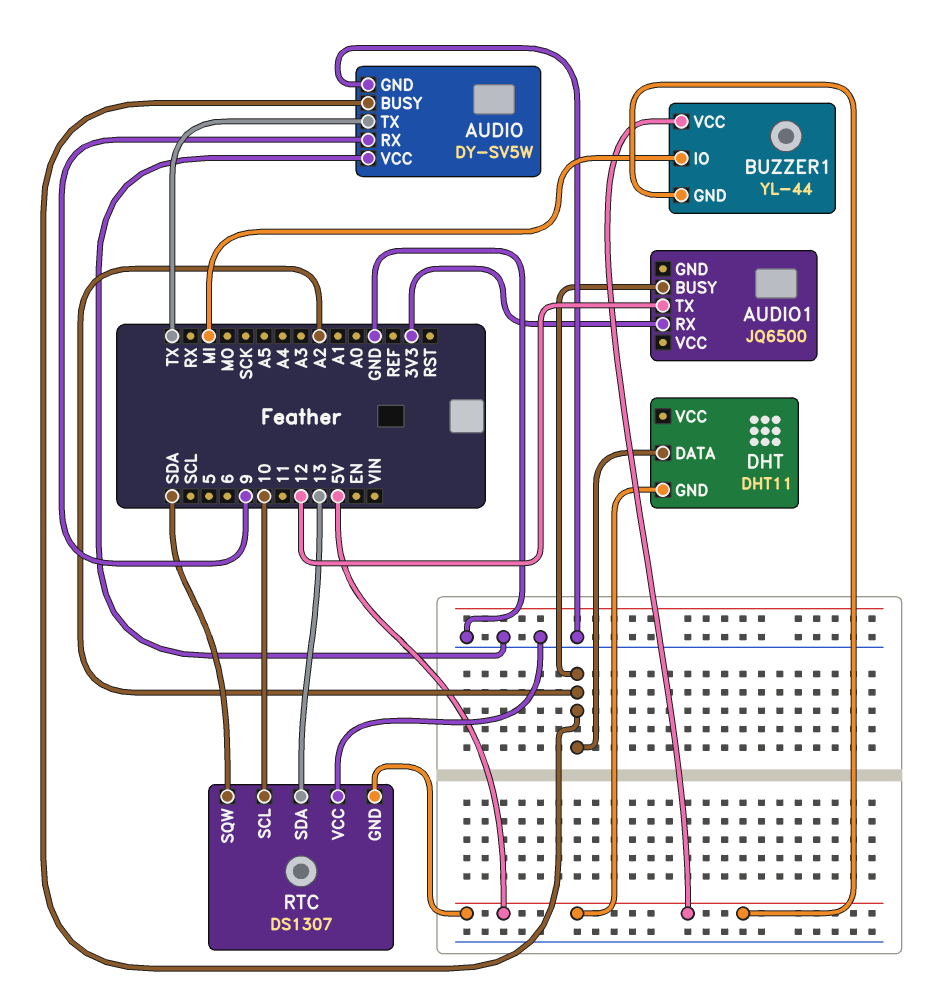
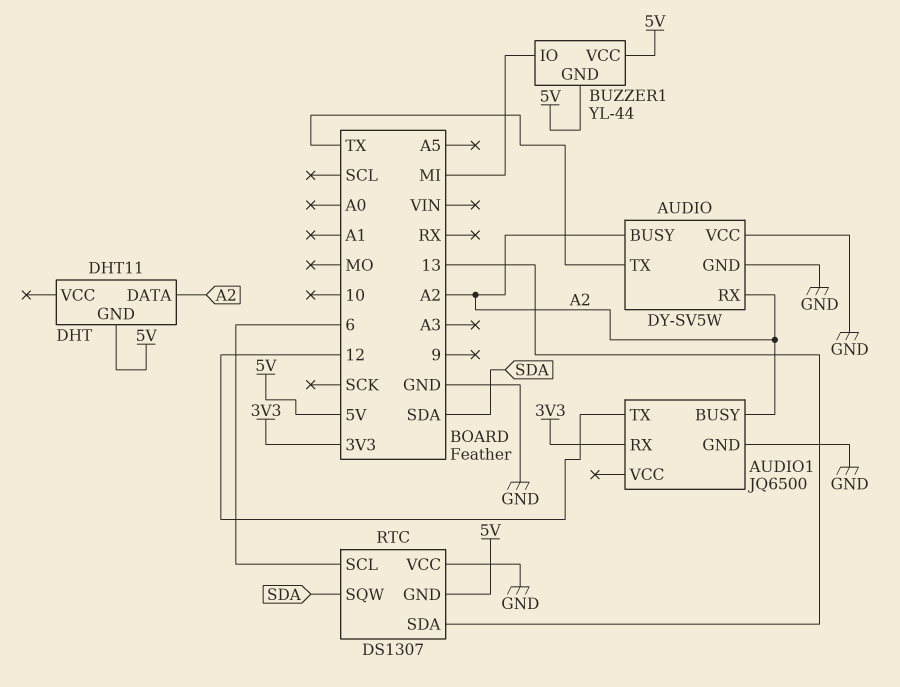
AUDIO pin RX: 9 -> A2
AUDIO1 pin GND: none -> GND
RTC pin SCL: 10 -> 6

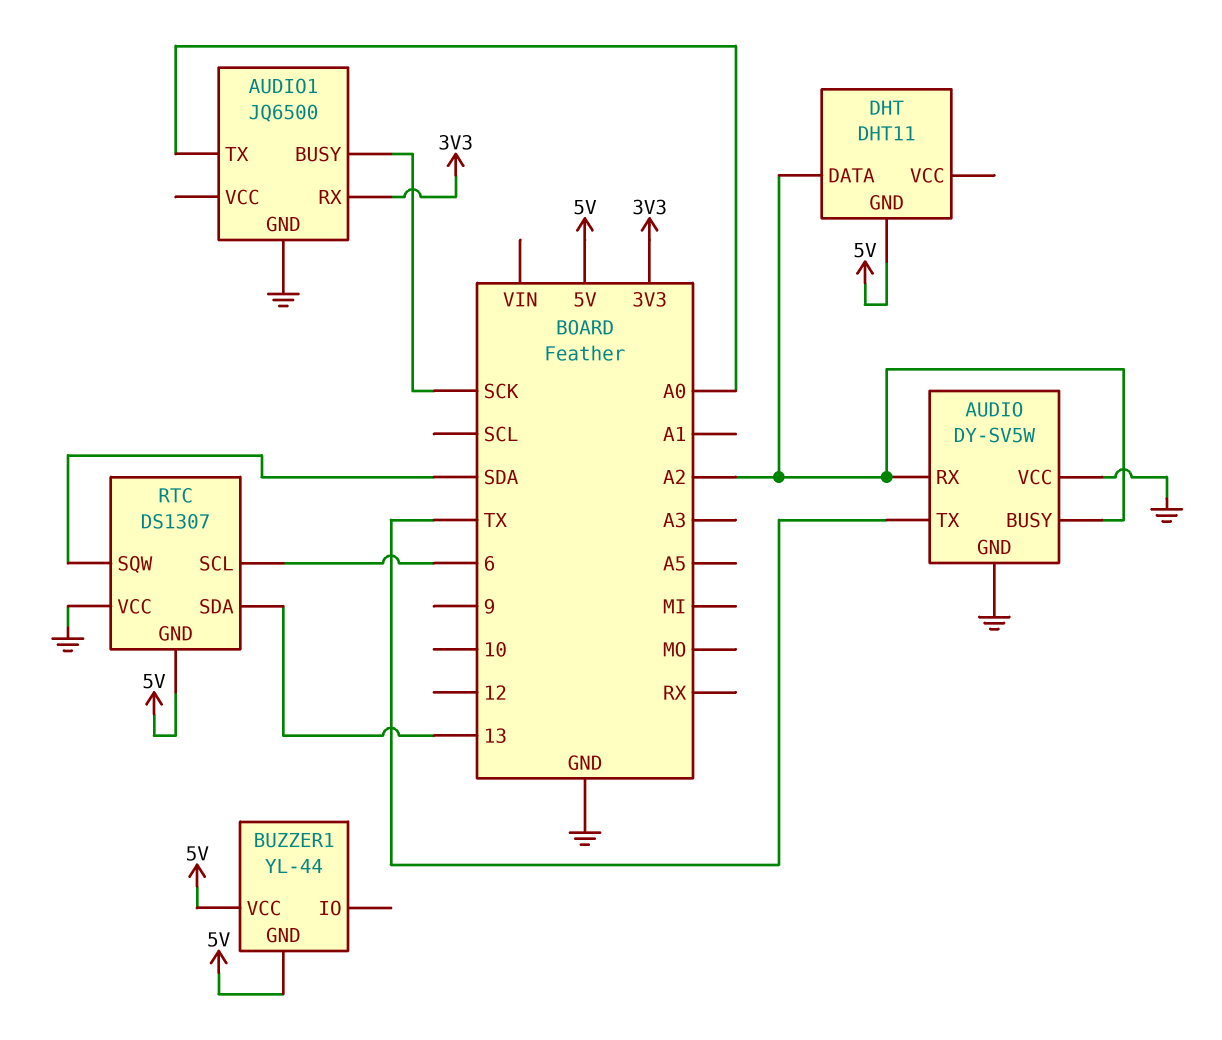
AUDIO1 pin BUSY: A2 -> SCK
AUDIO1 pin TX: 12 -> A0
BUZZER1 pin IO: MI -> none

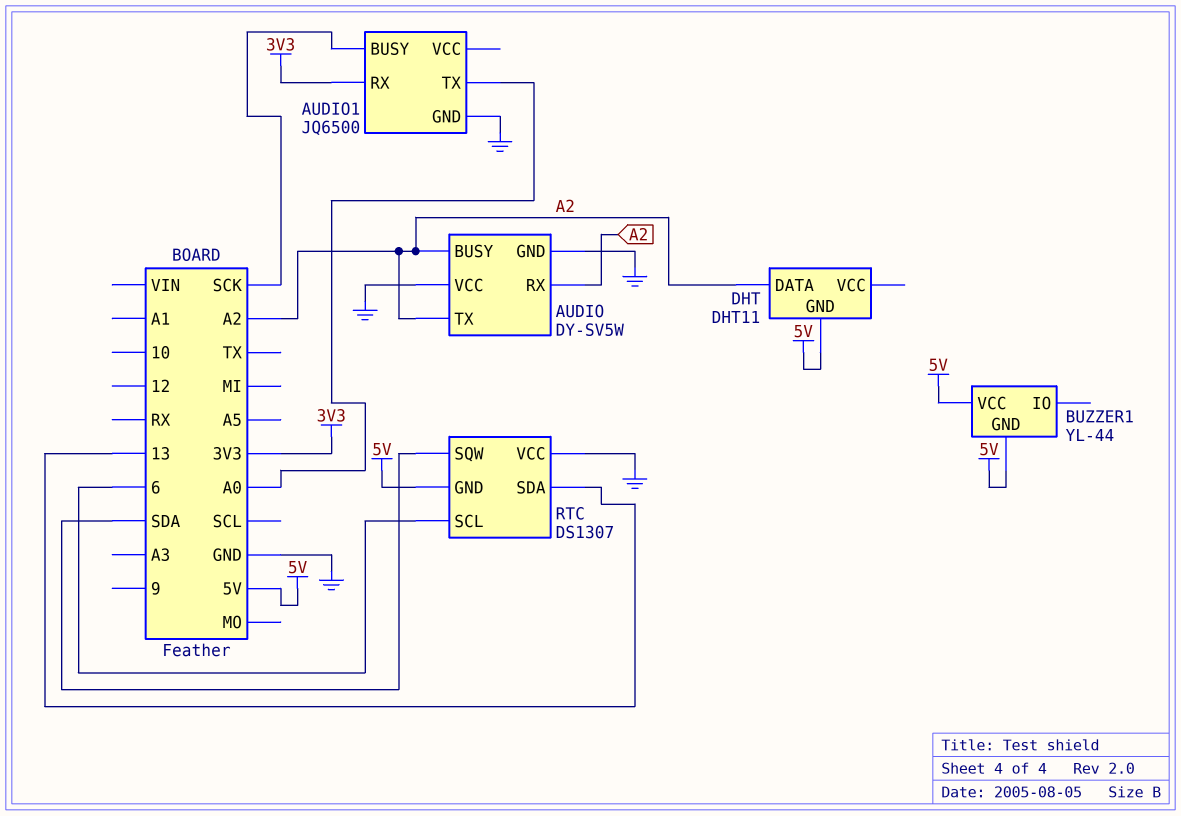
AUDIO pin TX: TX -> A2

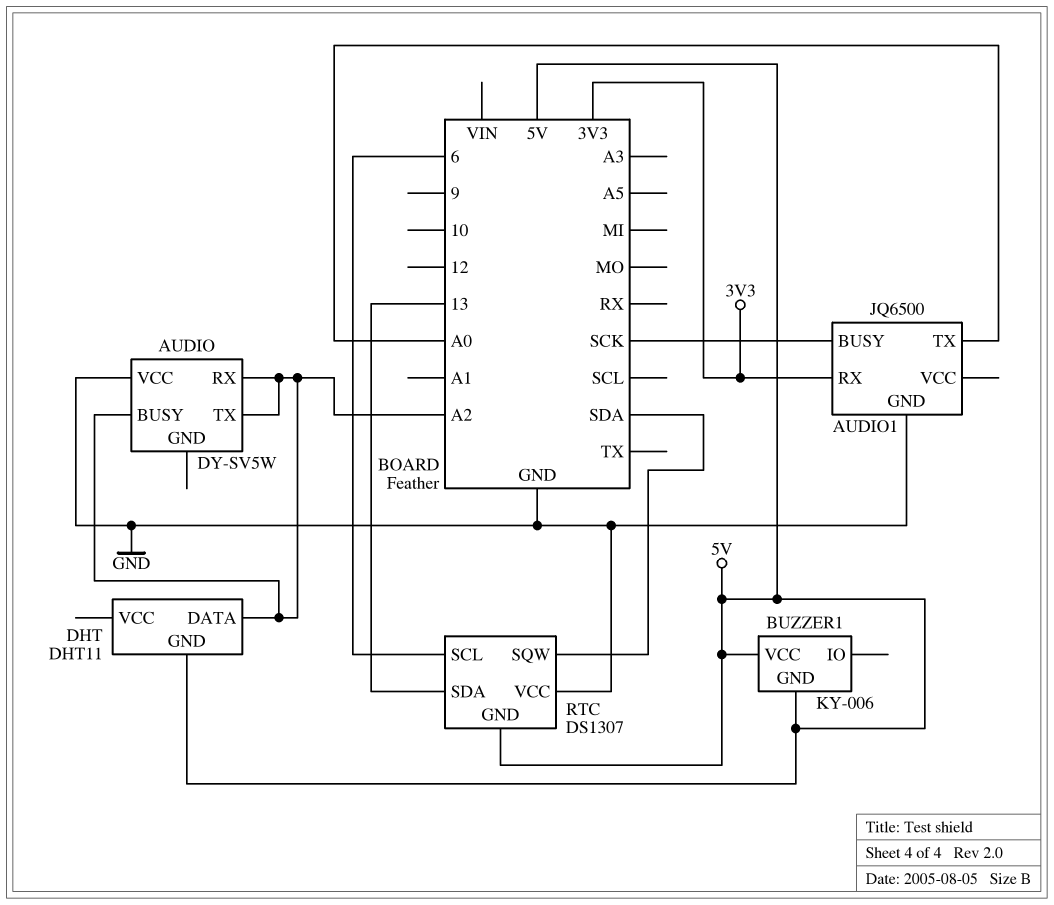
AUDIO pin GND: GND -> none
BUZZER1: YL-44 -> KY-006

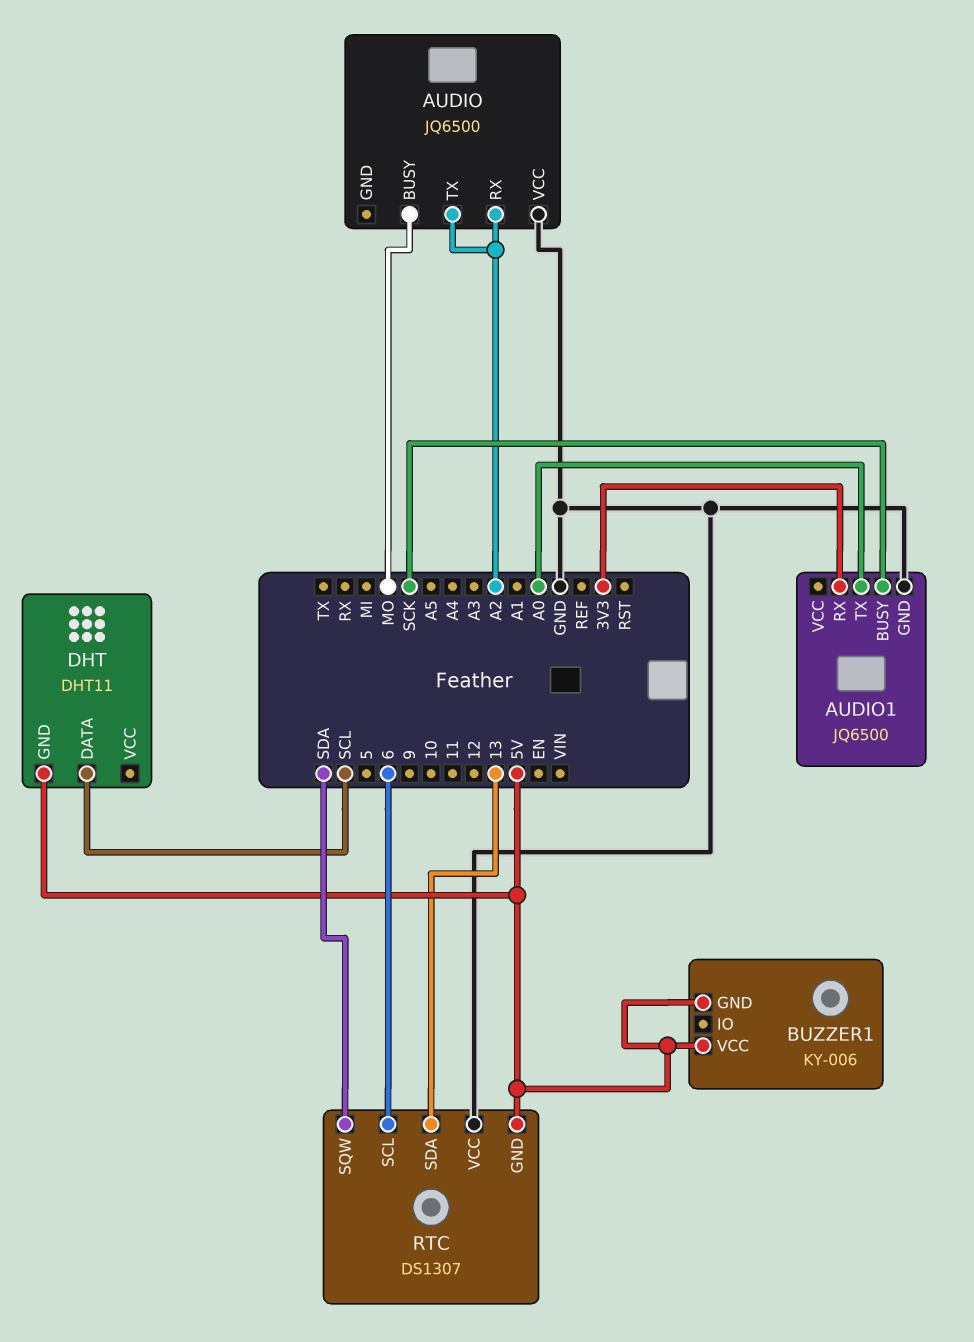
AUDIO: DY-SV5W -> JQ6500
AUDIO pin BUSY: A2 -> MO
DHT pin DATA: A2 -> SCL

